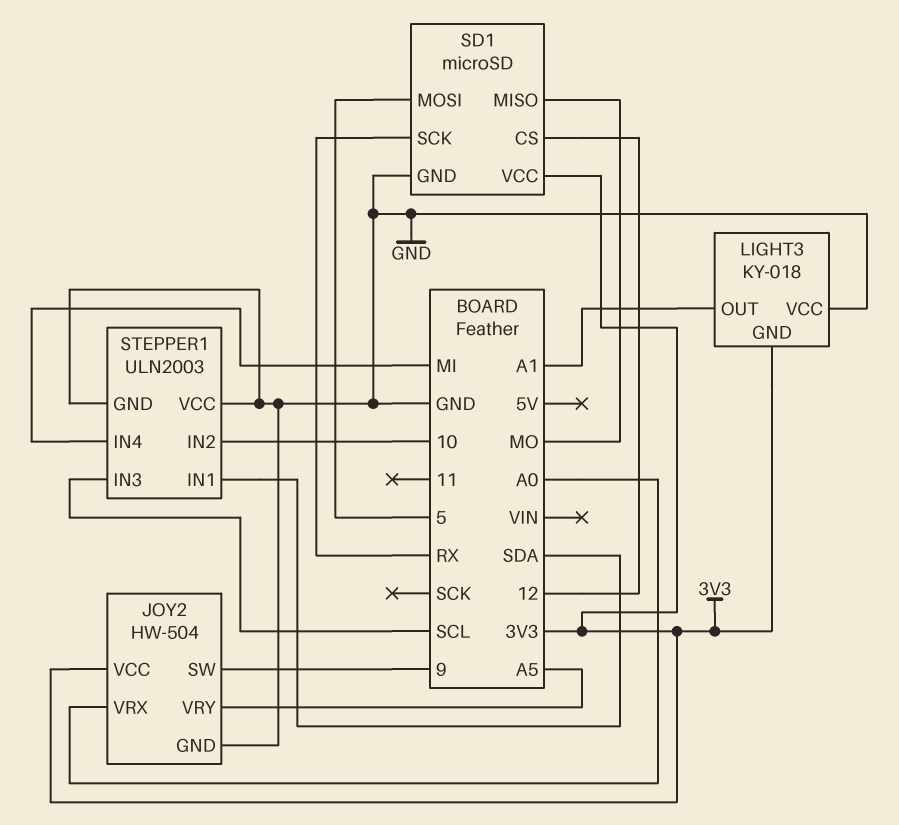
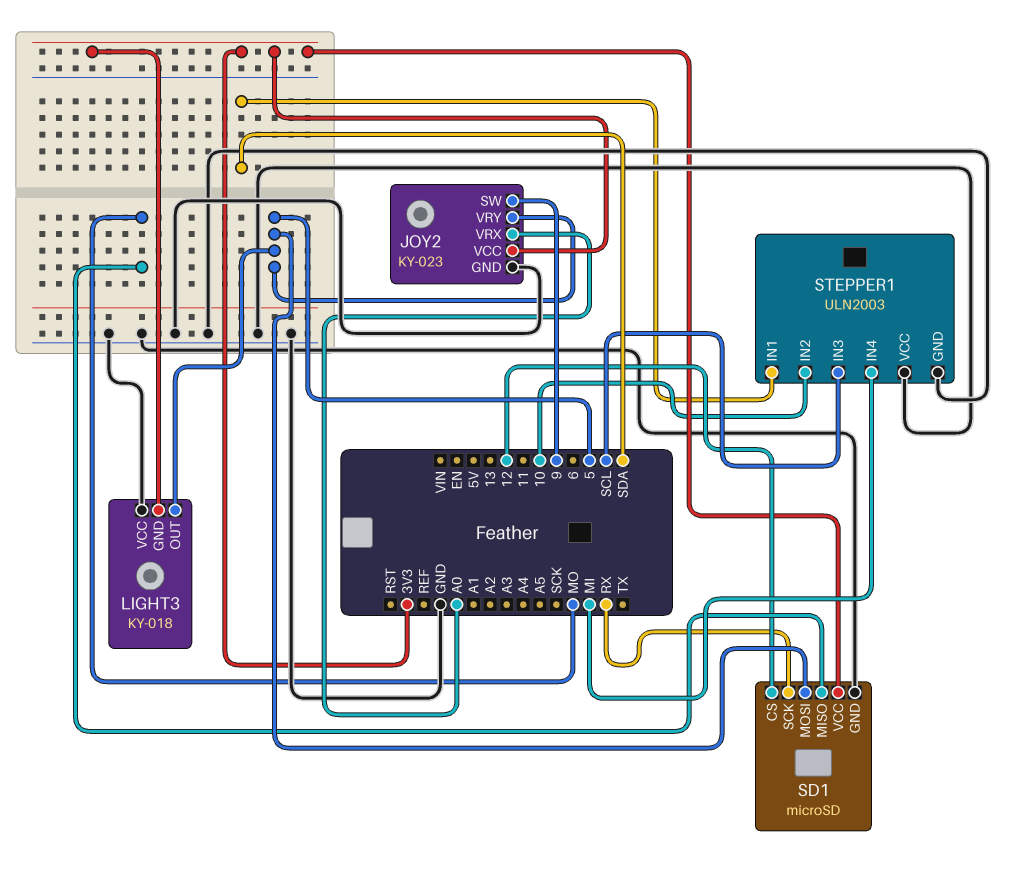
JOY2: HW-504 -> KY-023
JOY2 pin VRY: A5 -> 5
LIGHT3 pin OUT: A1 -> 5

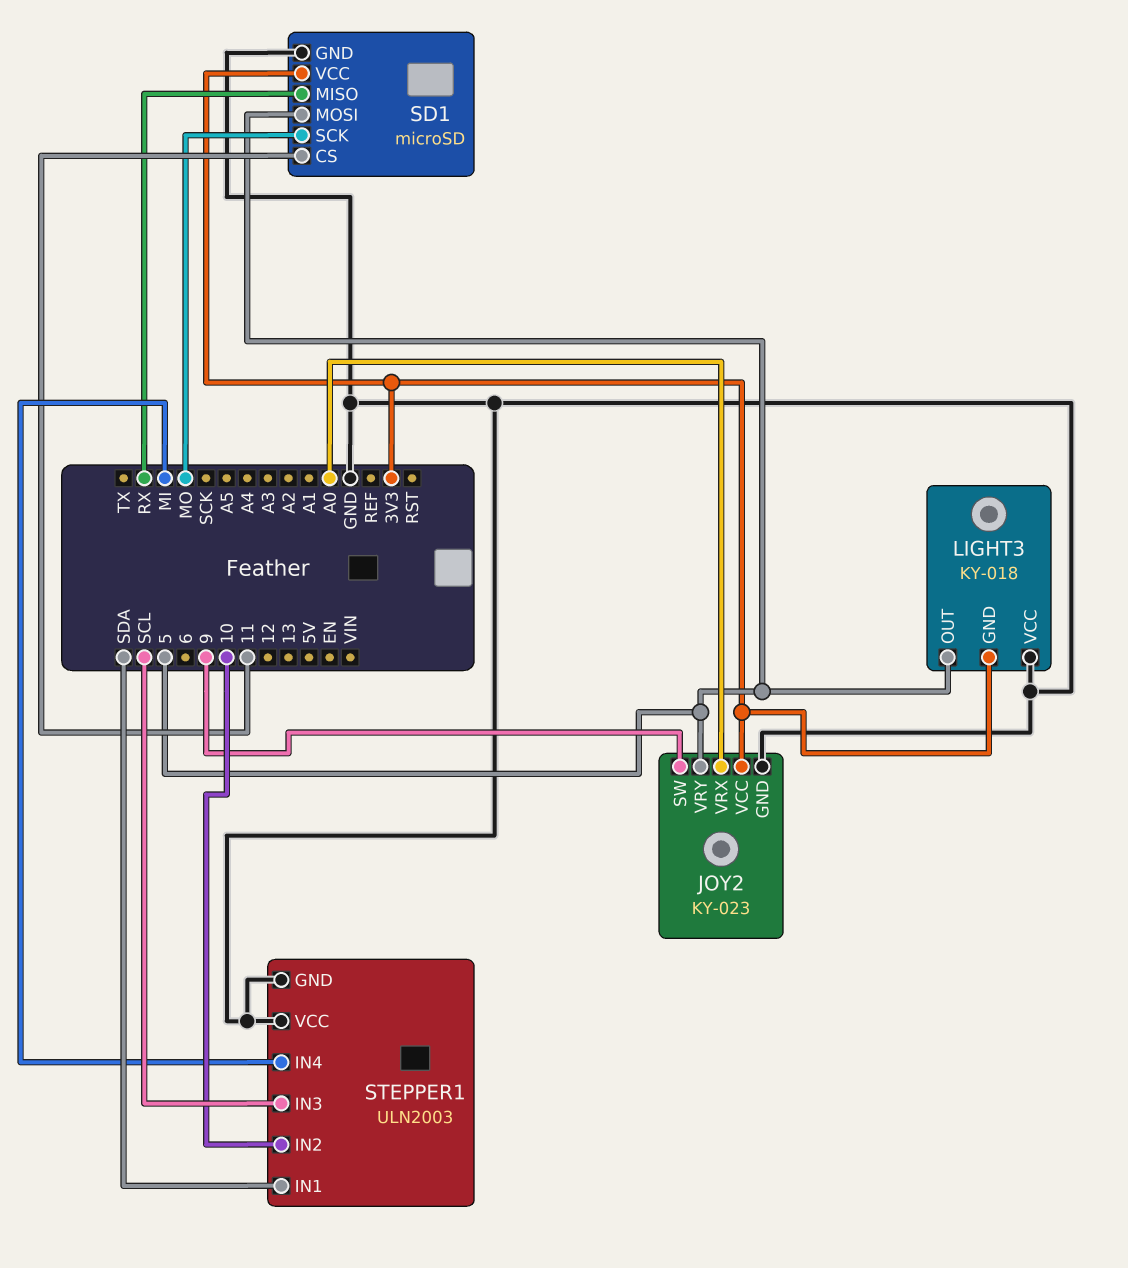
SD1 pin CS: 12 -> 11
SD1 pin MISO: MO -> RX
SD1 pin SCK: RX -> MO

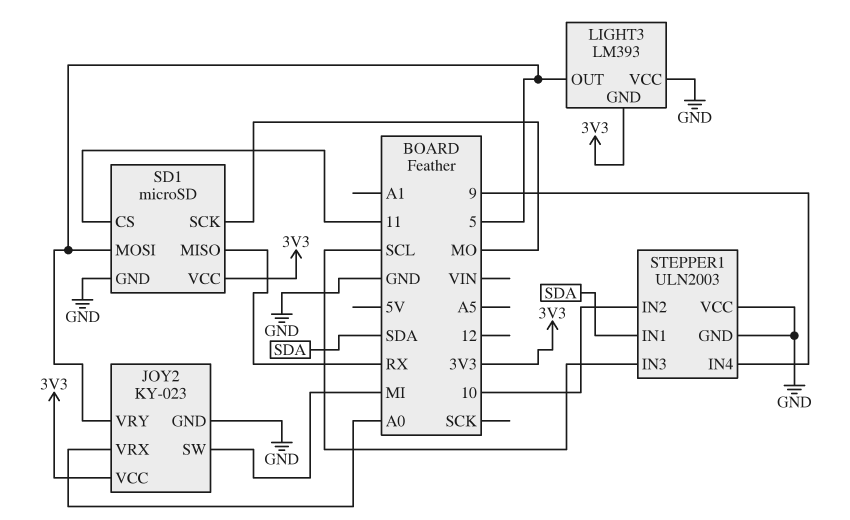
JOY2 pin SW: 9 -> MI
LIGHT3: KY-018 -> LM393
STEPPER1 pin IN4: MI -> 9

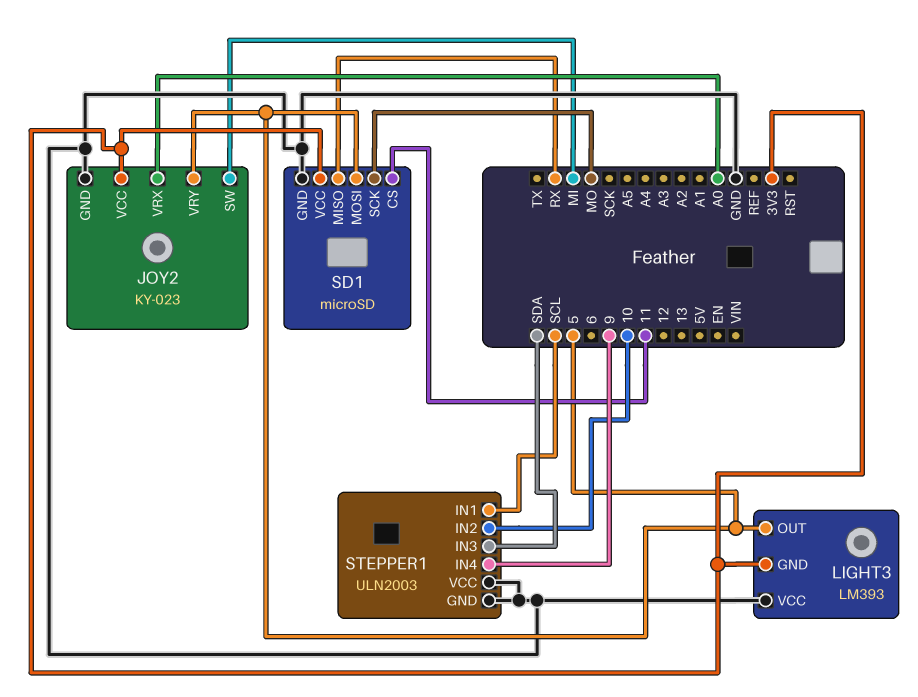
STEPPER1 pin IN1: SDA -> SCL
STEPPER1 pin IN3: SCL -> SDA

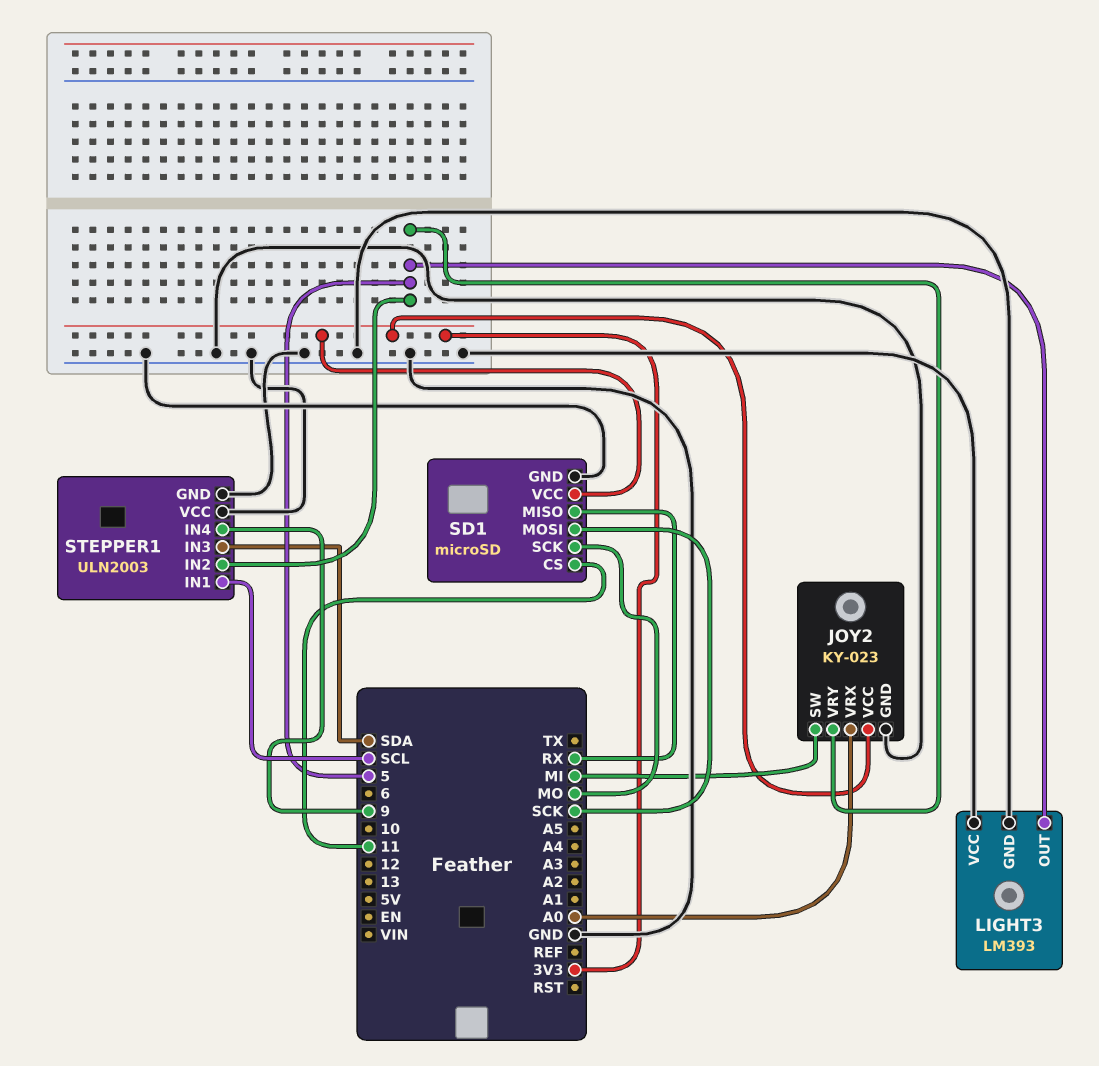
LIGHT3 pin GND: 3V3 -> GND
SD1 pin MOSI: 5 -> SCK
STEPPER1 pin IN2: 10 -> 5

